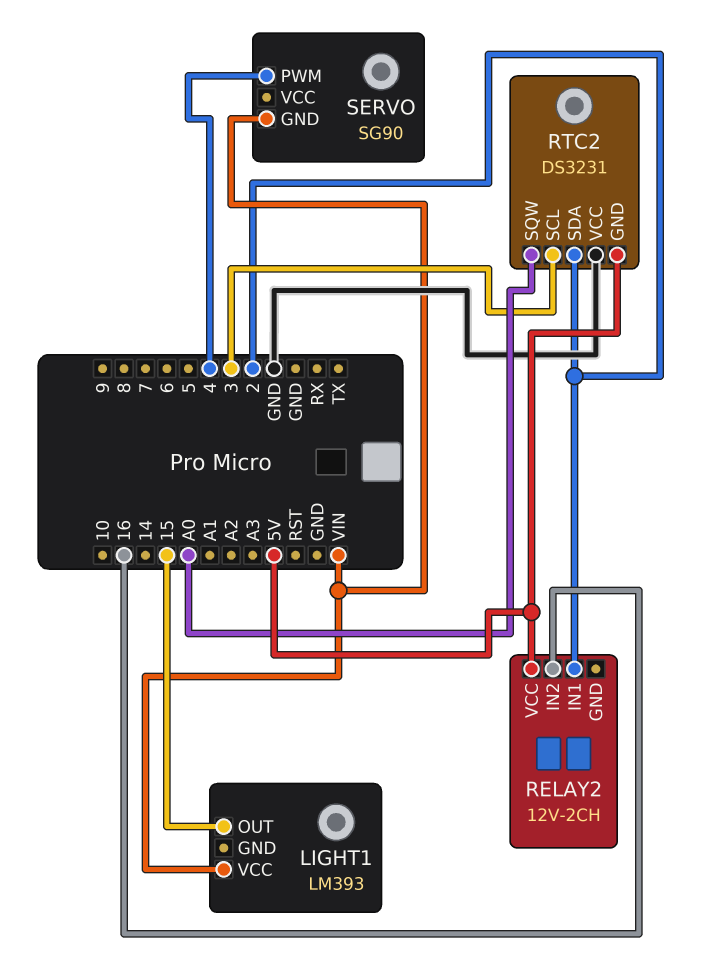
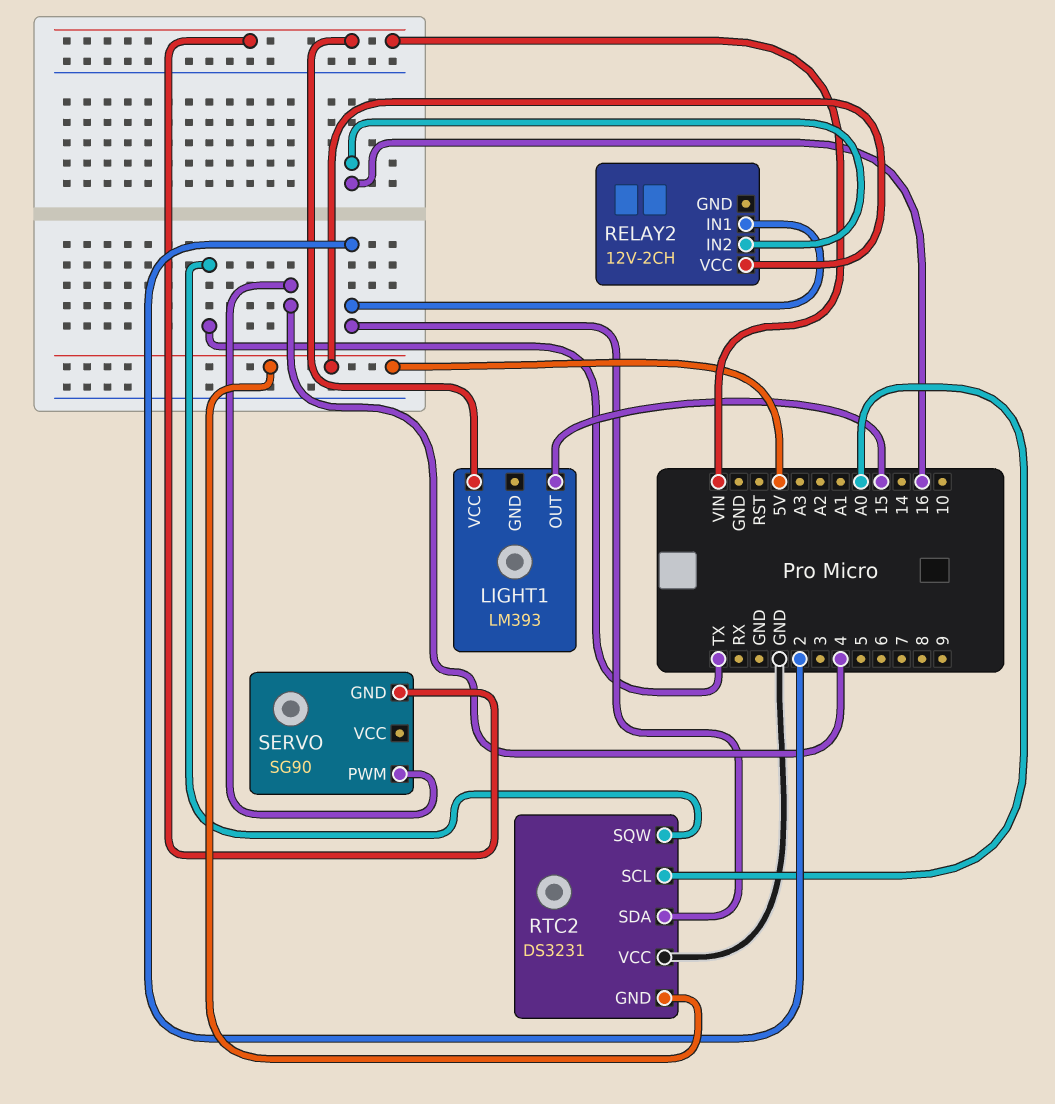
RTC2 pin SCL: 3 -> A0
RTC2 pin SQW: A0 -> TX

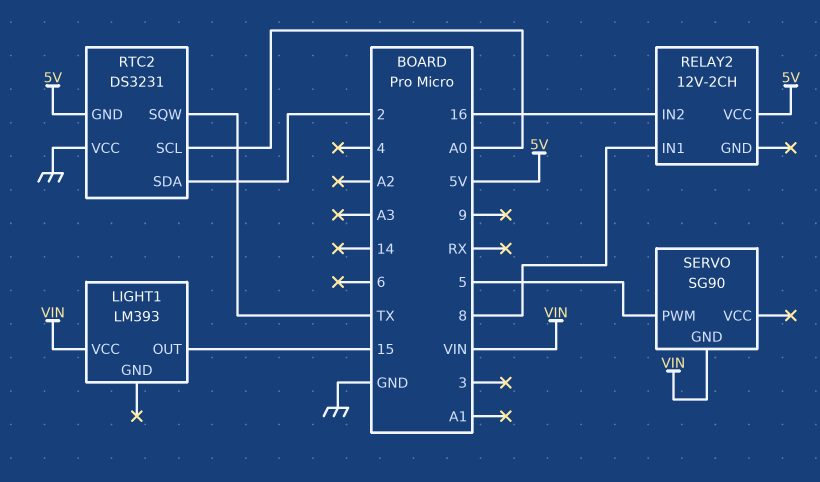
RELAY2 pin IN1: 2 -> 8
SERVO pin PWM: 4 -> 5

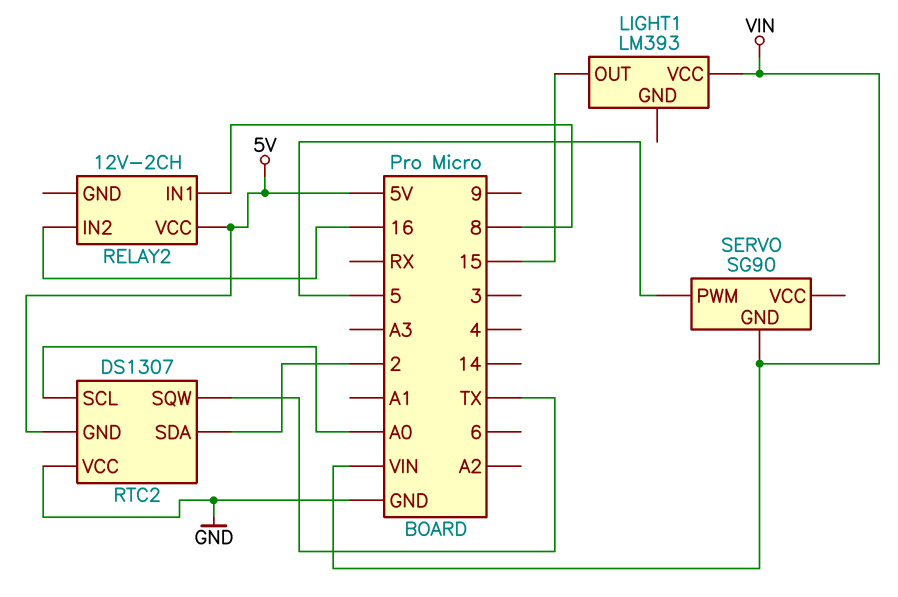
RTC2: DS3231 -> DS1307

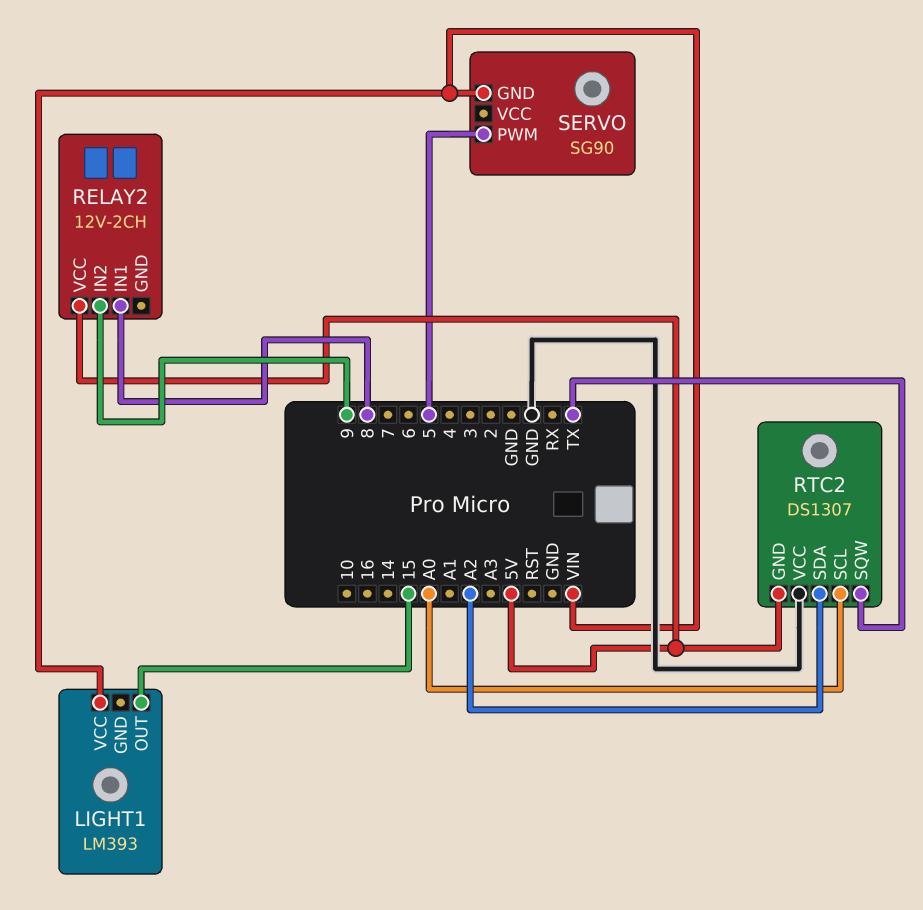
RELAY2 pin IN2: 16 -> 9
RTC2 pin SDA: 2 -> A2

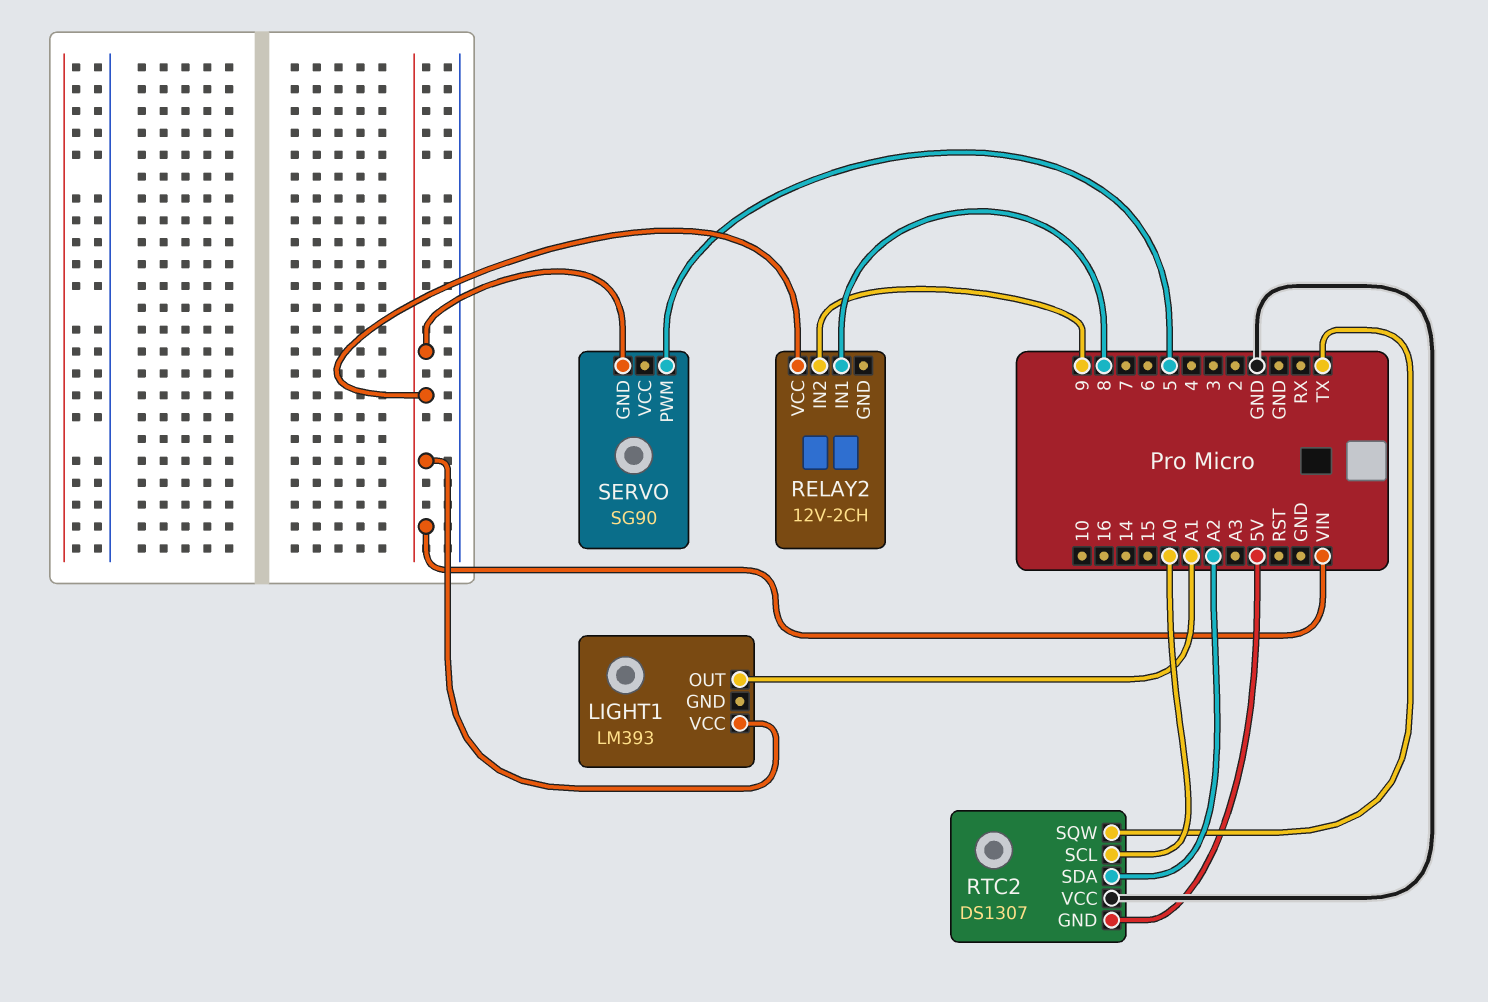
LIGHT1 pin OUT: 15 -> A1
RELAY2 pin VCC: 5V -> VIN

